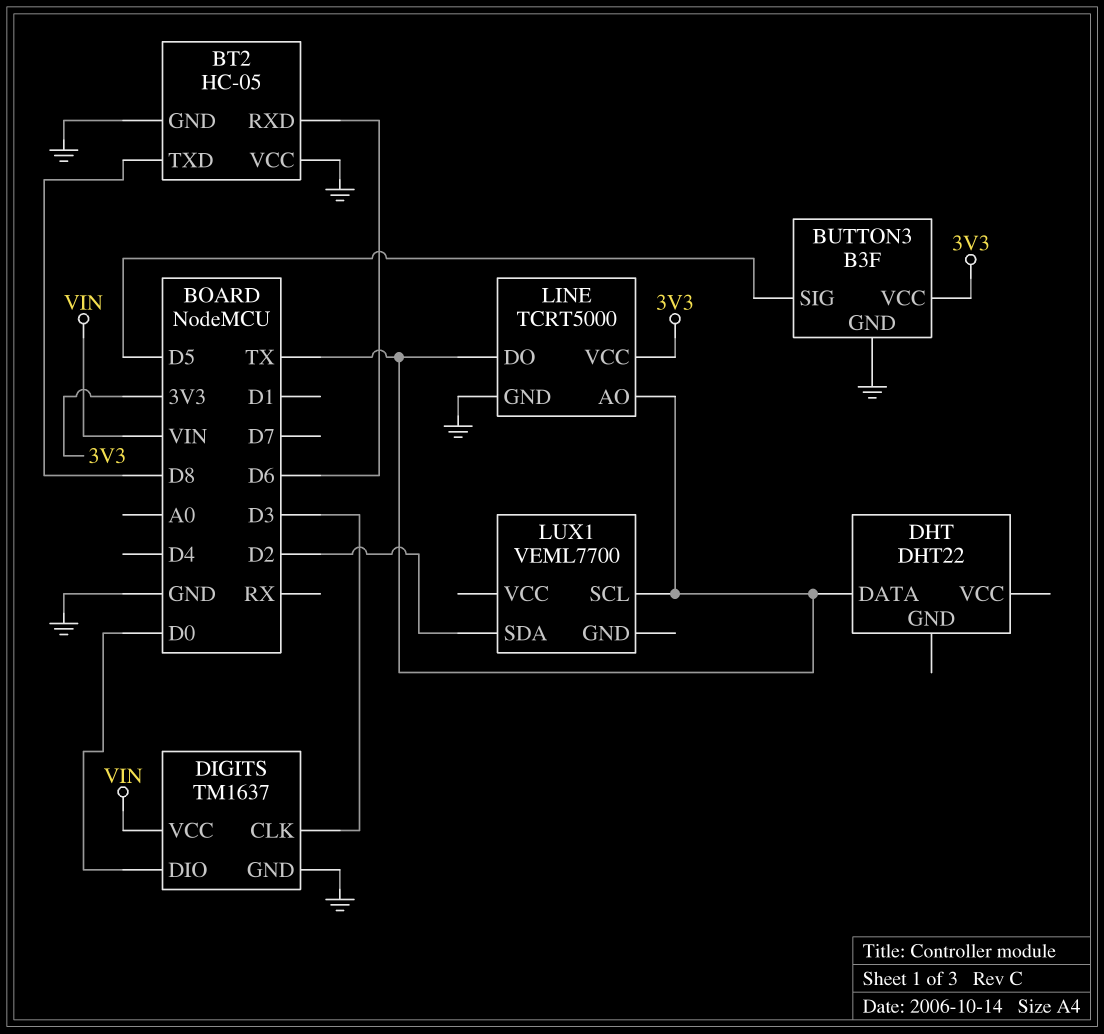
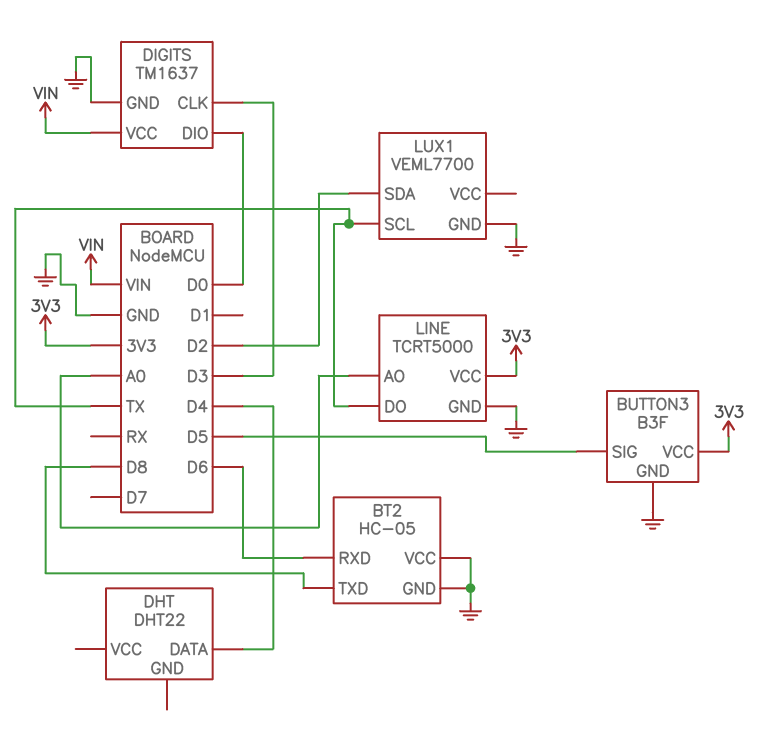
DHT pin DATA: TX -> D4
LINE pin AO: TX -> A0
LUX1 pin GND: none -> GND

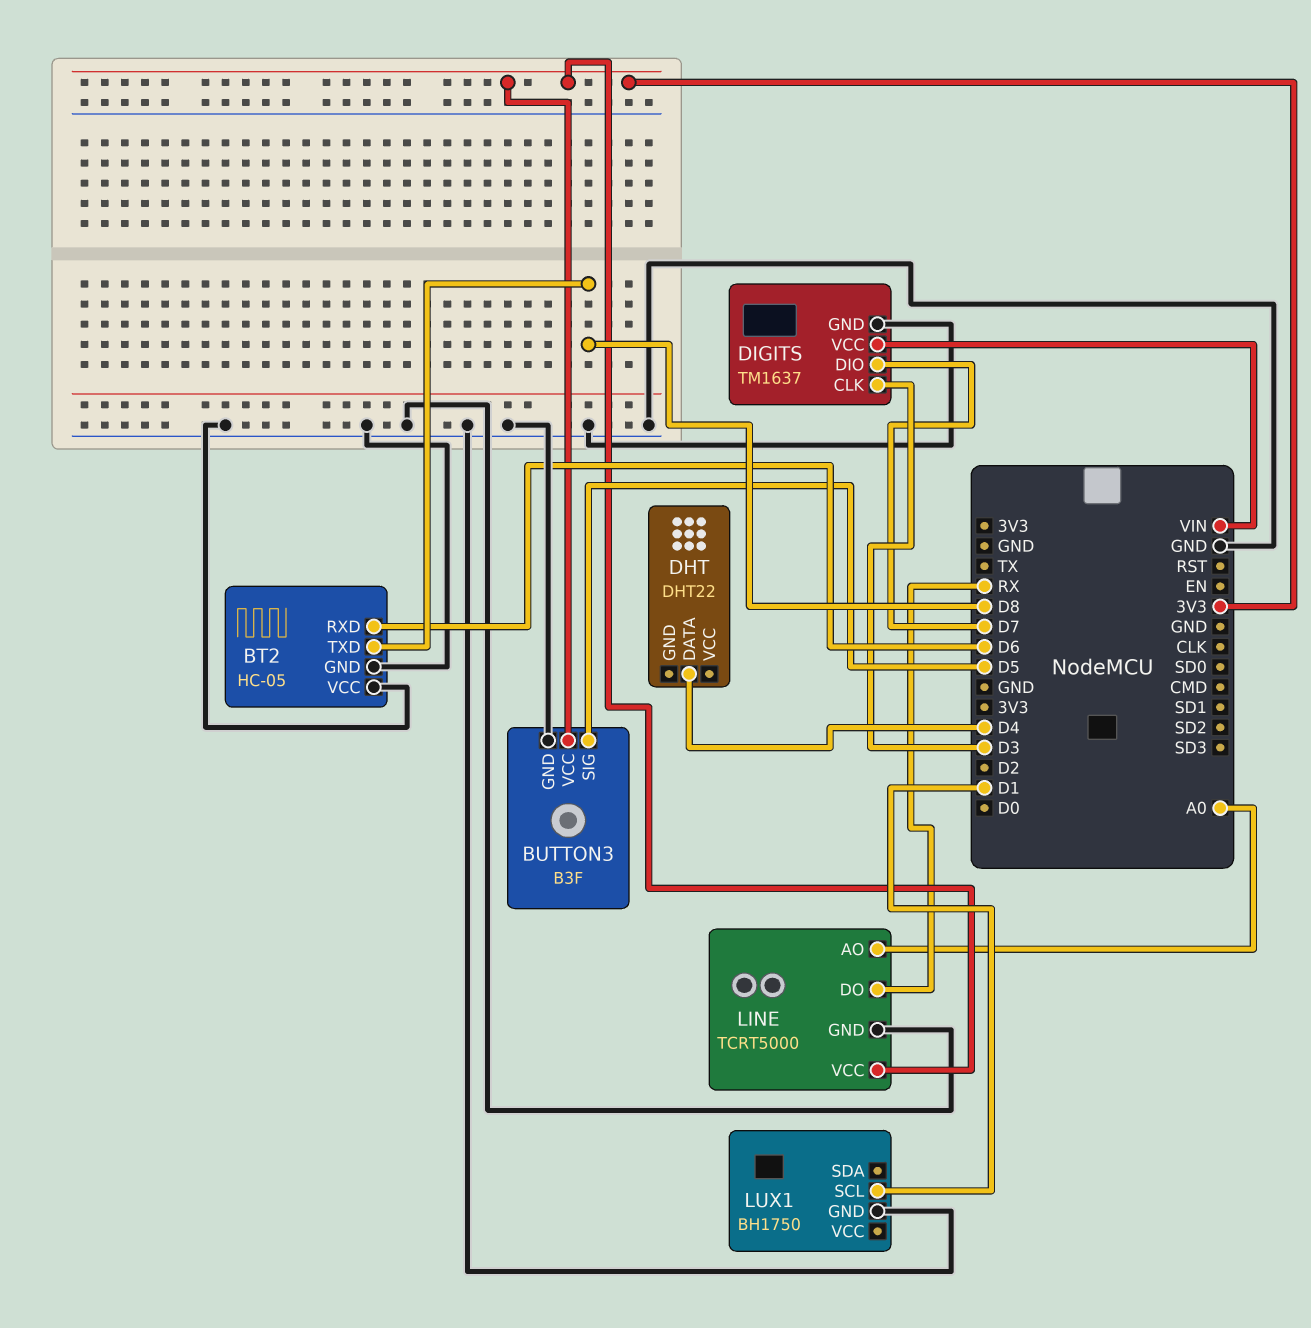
DIGITS pin DIO: D0 -> D7
LINE pin DO: TX -> RX
LUX1: VEML7700 -> BH1750
LUX1 pin SCL: TX -> D1
LUX1 pin SDA: D2 -> none

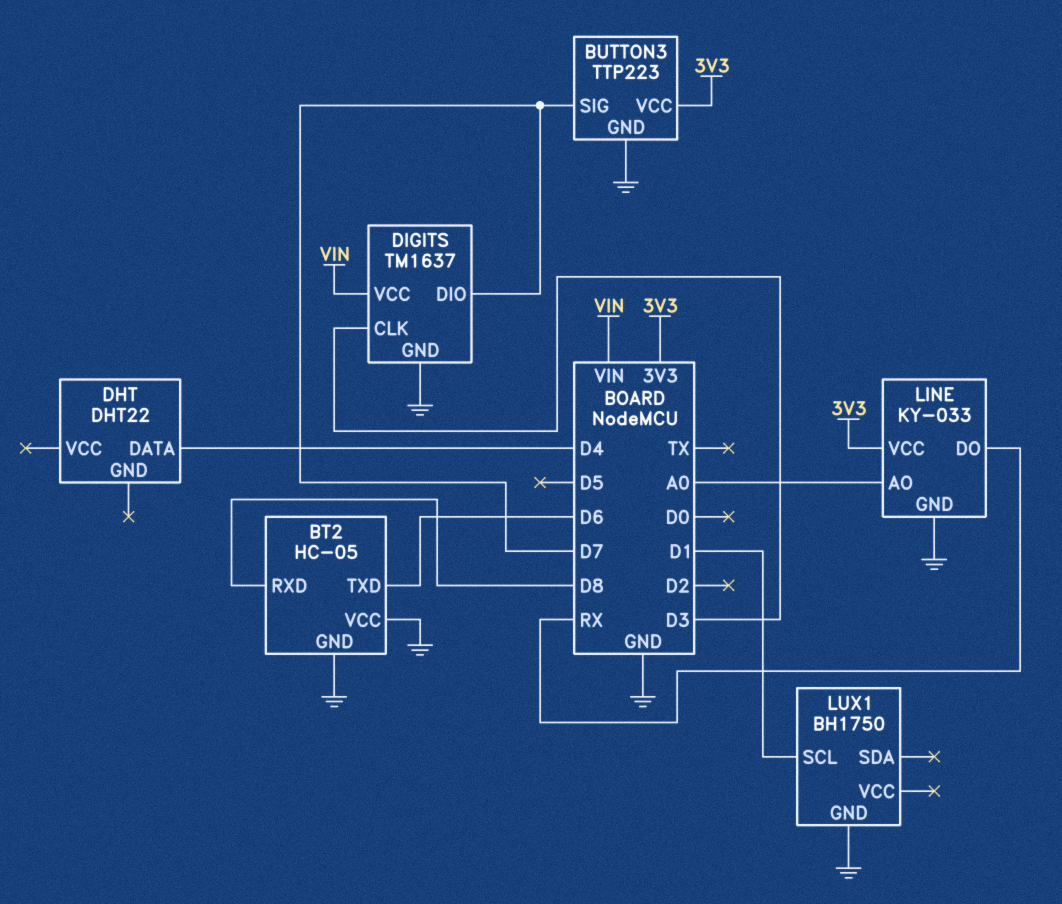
BT2 pin RXD: D6 -> D8
BT2 pin TXD: D8 -> D6
BUTTON3: B3F -> TTP223
BUTTON3 pin SIG: D5 -> D7
LINE: TCRT5000 -> KY-033

